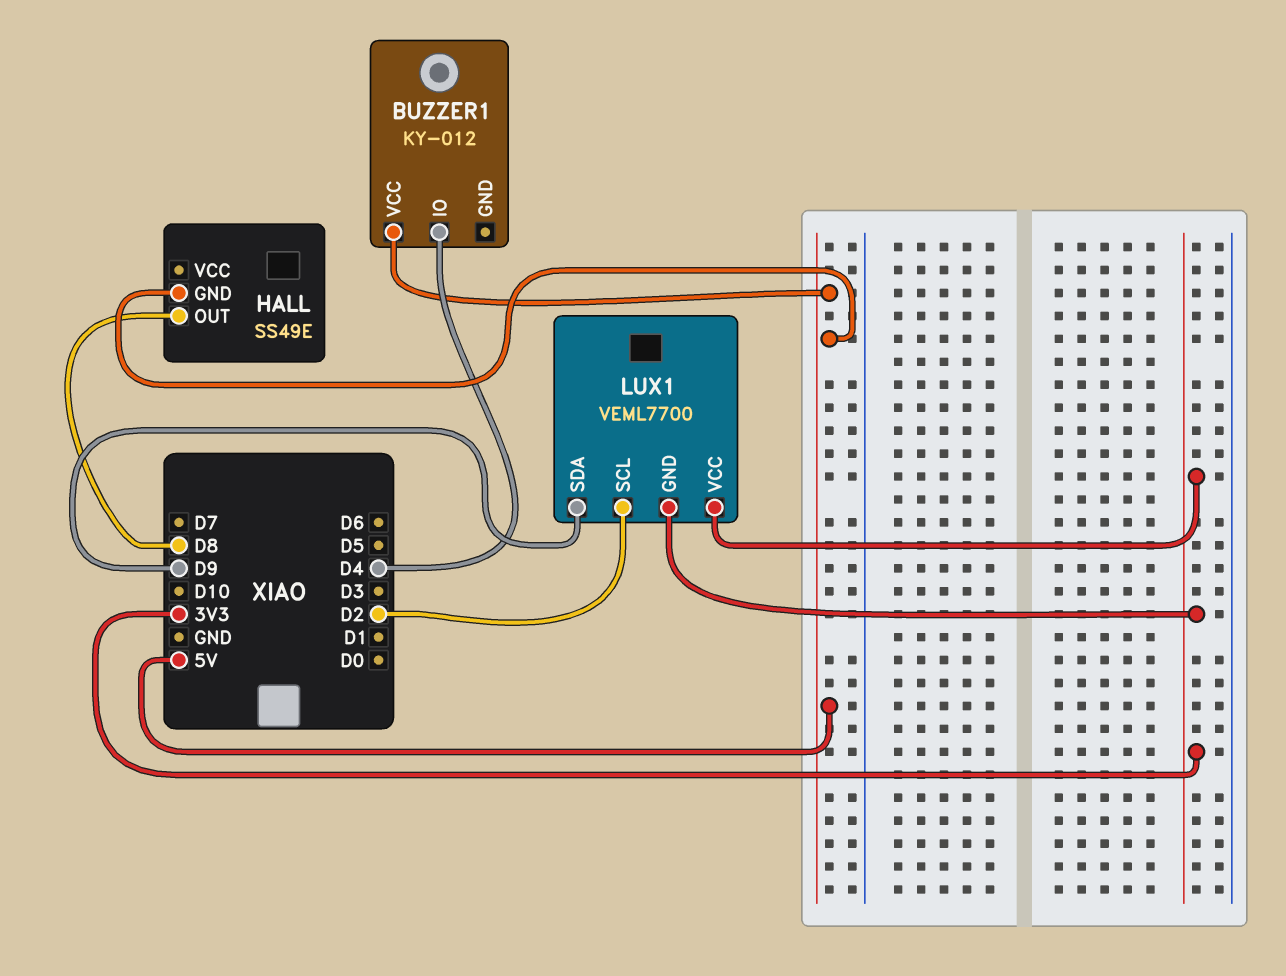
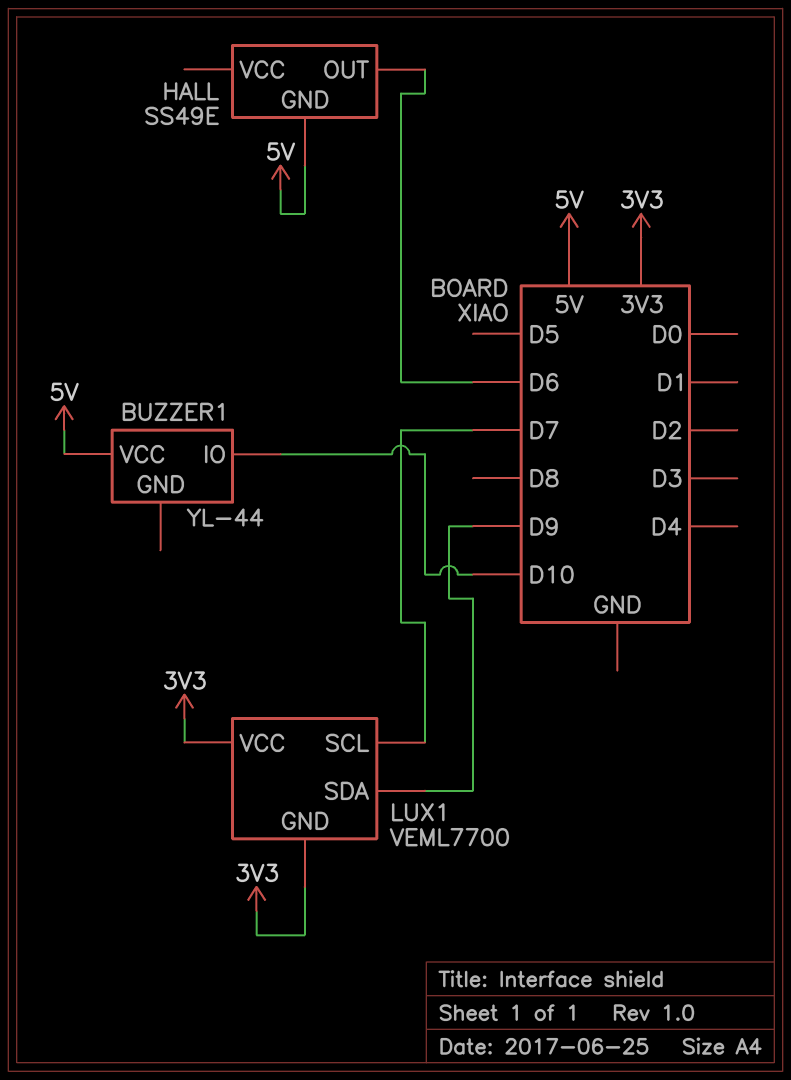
BUZZER1: KY-012 -> YL-44
BUZZER1 pin IO: D4 -> D10
HALL pin OUT: D8 -> D6
LUX1 pin SCL: D2 -> D7

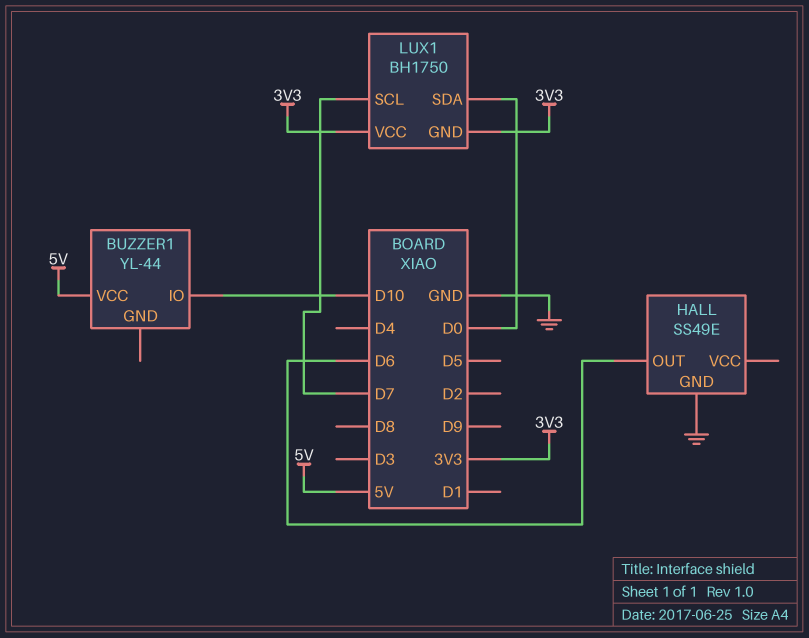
HALL pin GND: 5V -> GND
LUX1: VEML7700 -> BH1750
LUX1 pin SDA: D9 -> D0

